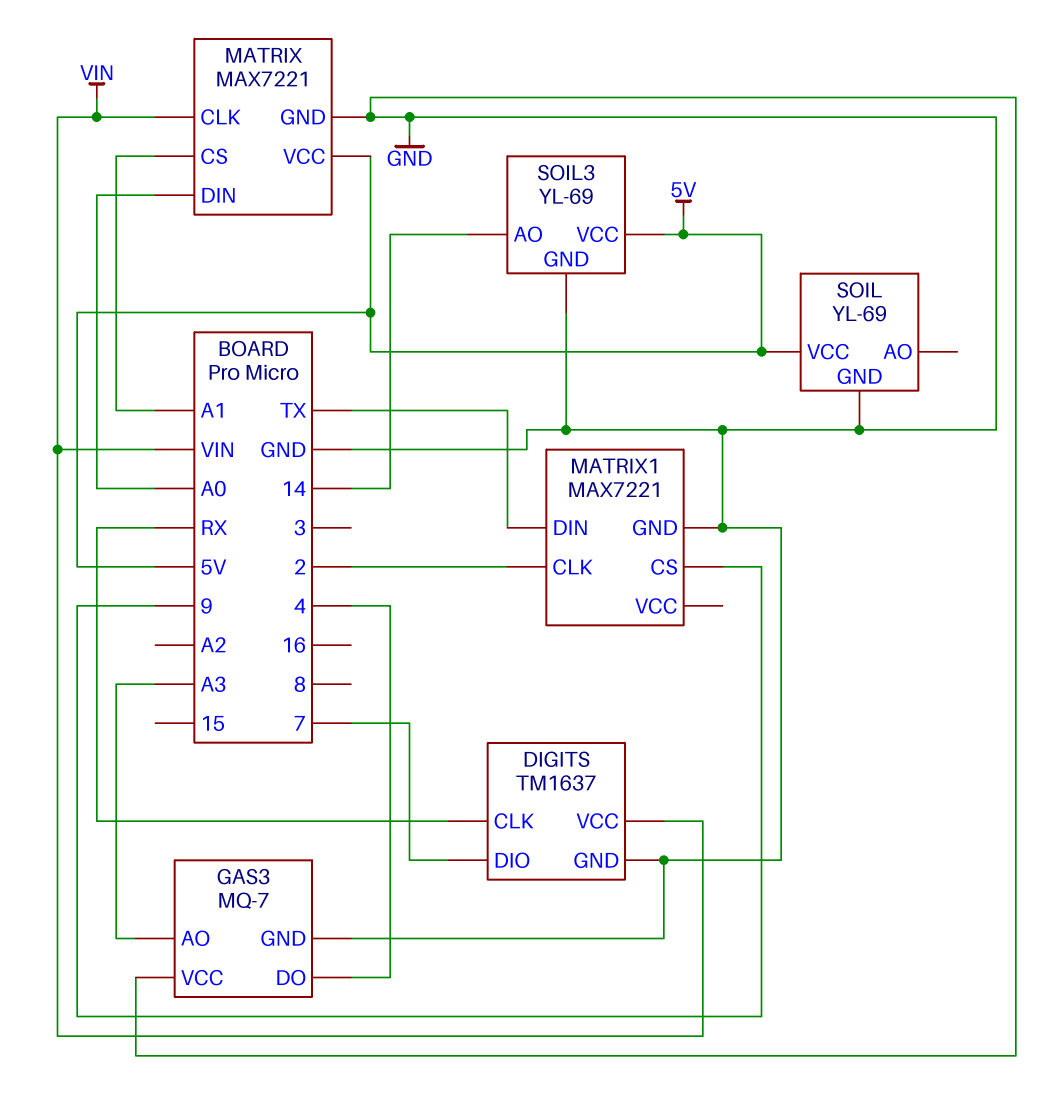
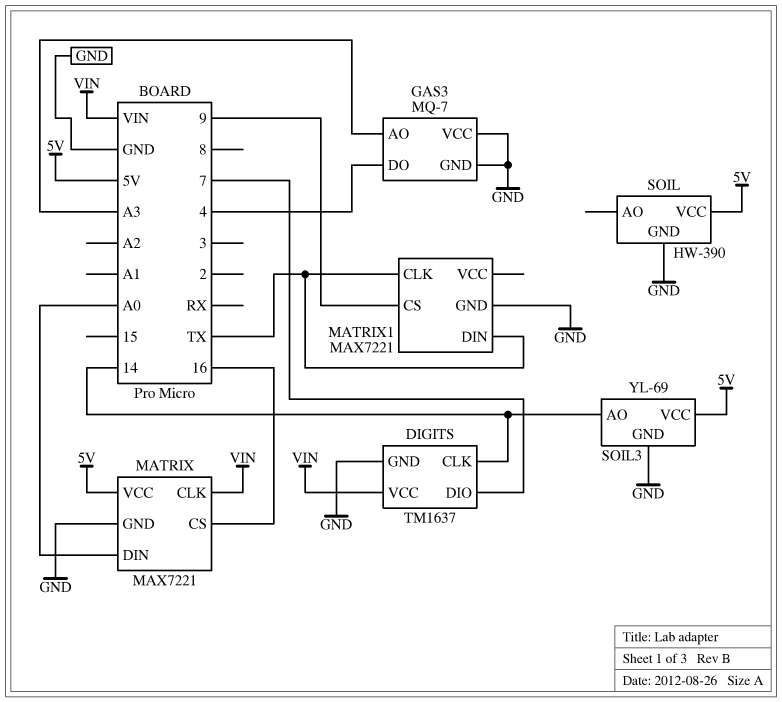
DIGITS pin CLK: RX -> 14
MATRIX pin CS: A1 -> 16
MATRIX1 pin CLK: 2 -> TX
SOIL: YL-69 -> HW-390

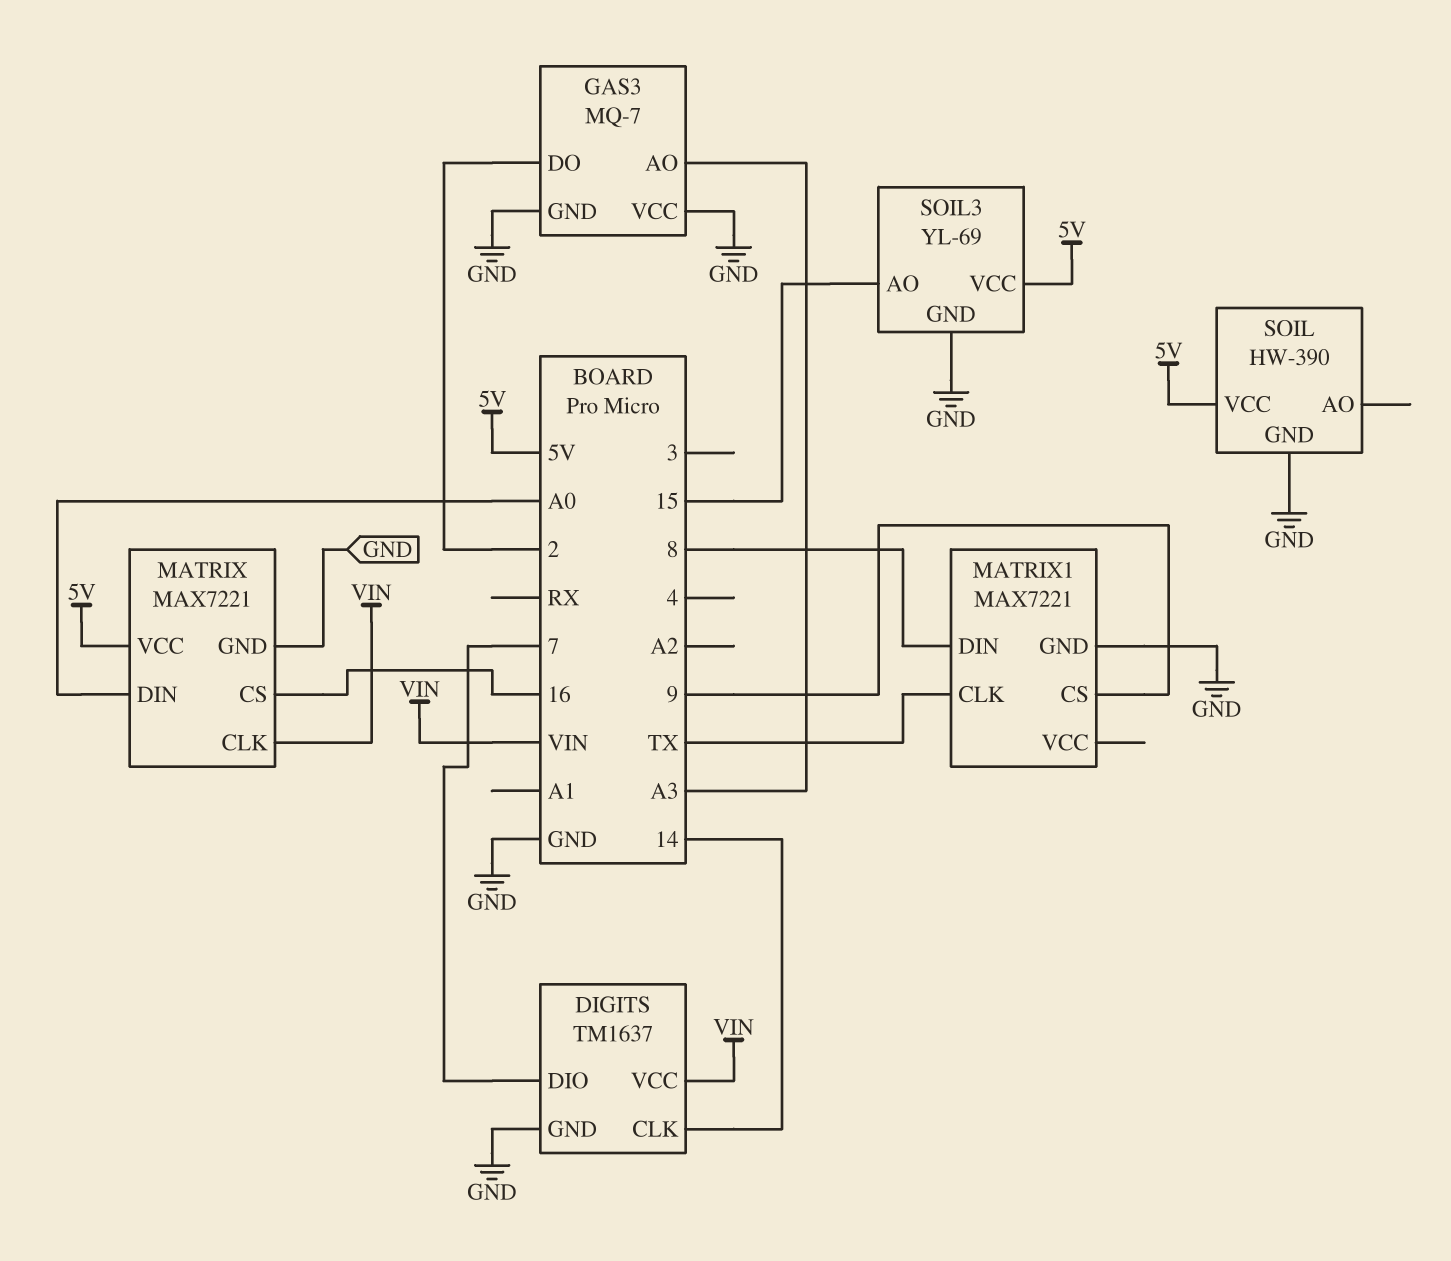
GAS3 pin DO: 4 -> 2
MATRIX1 pin DIN: TX -> 8
SOIL3 pin AO: 14 -> 15

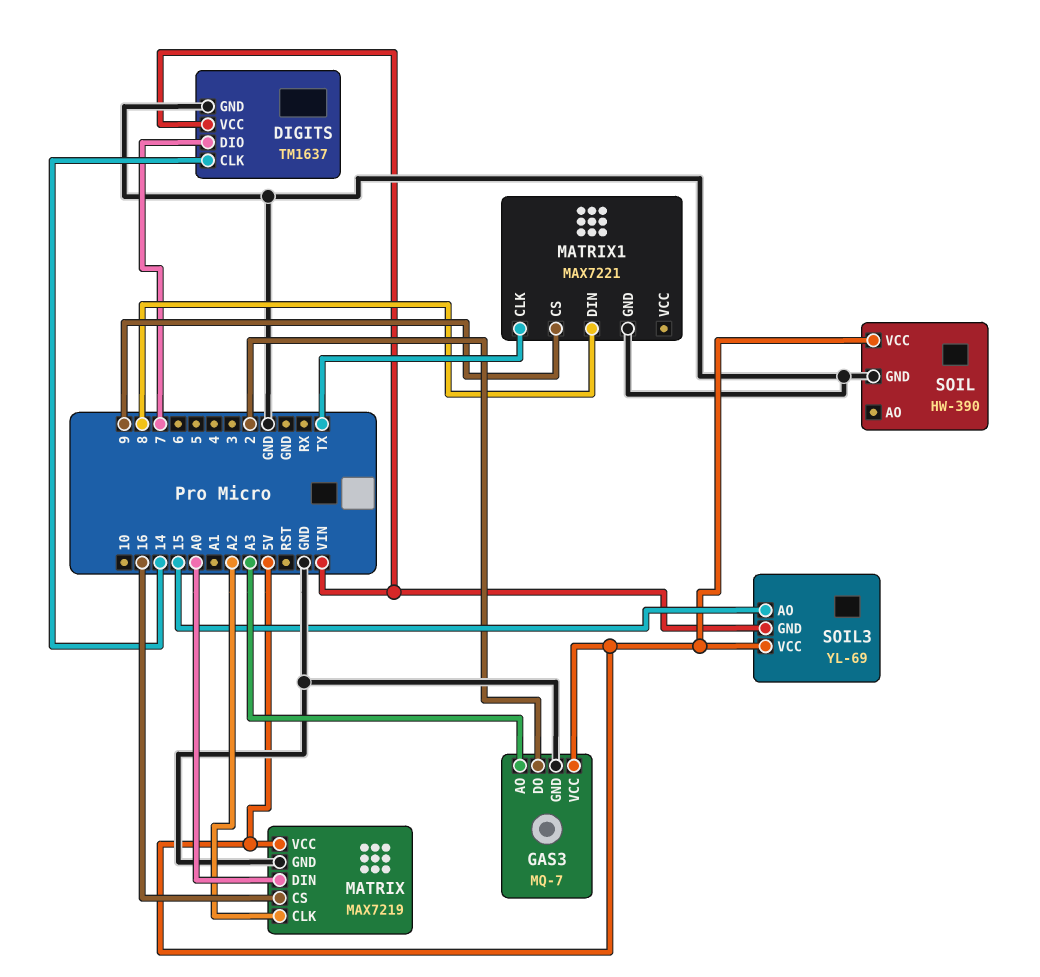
GAS3 pin VCC: GND -> 5V
MATRIX: MAX7221 -> MAX7219
MATRIX pin CLK: VIN -> A2
SOIL3 pin GND: GND -> VIN

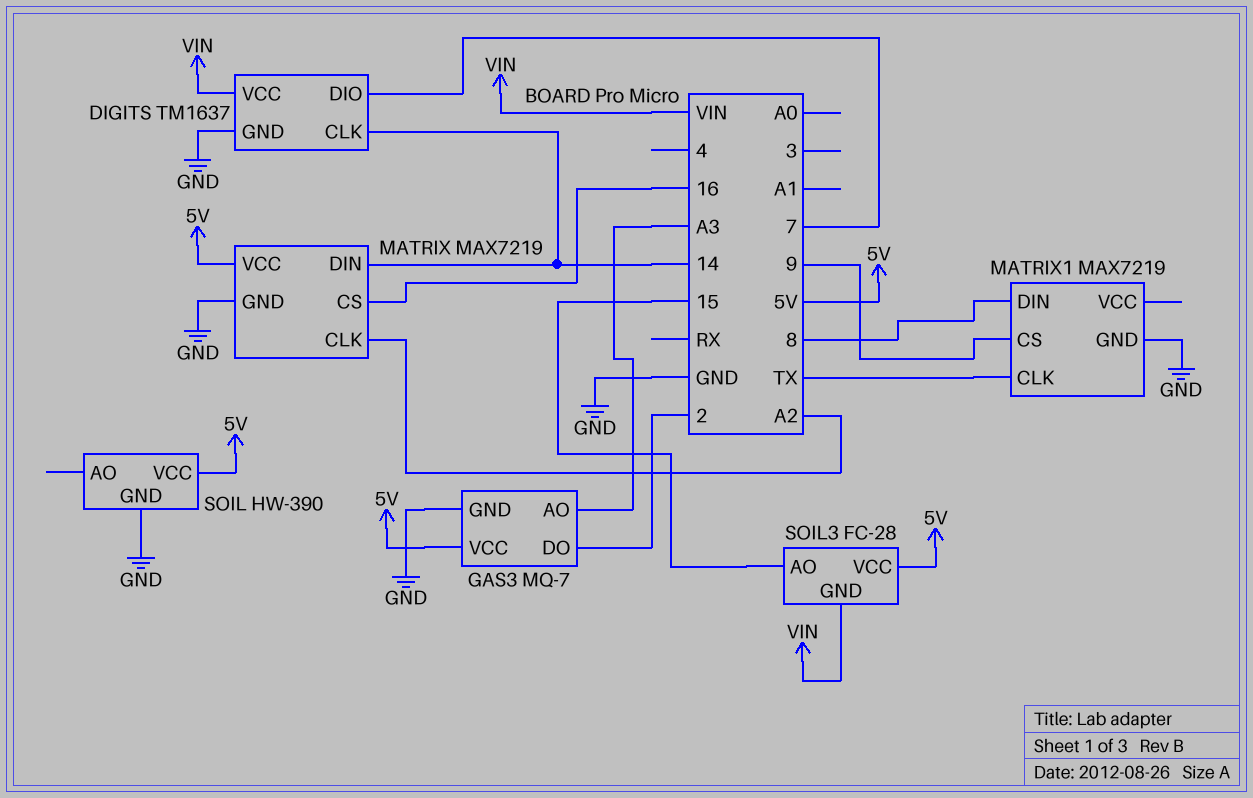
MATRIX pin DIN: A0 -> 14
MATRIX1: MAX7221 -> MAX7219
SOIL3: YL-69 -> FC-28

